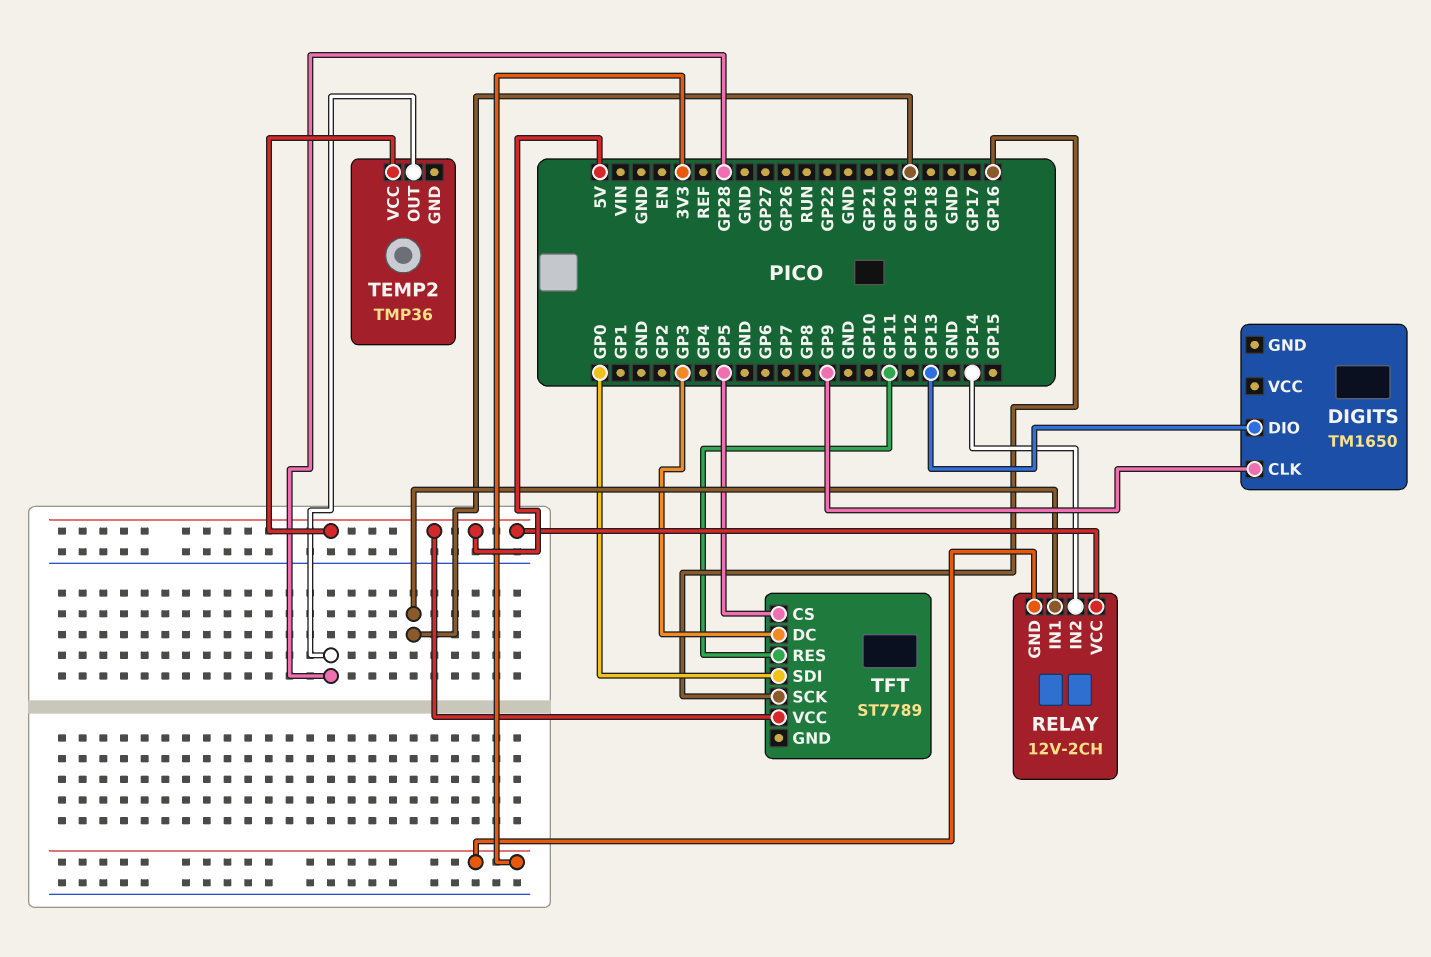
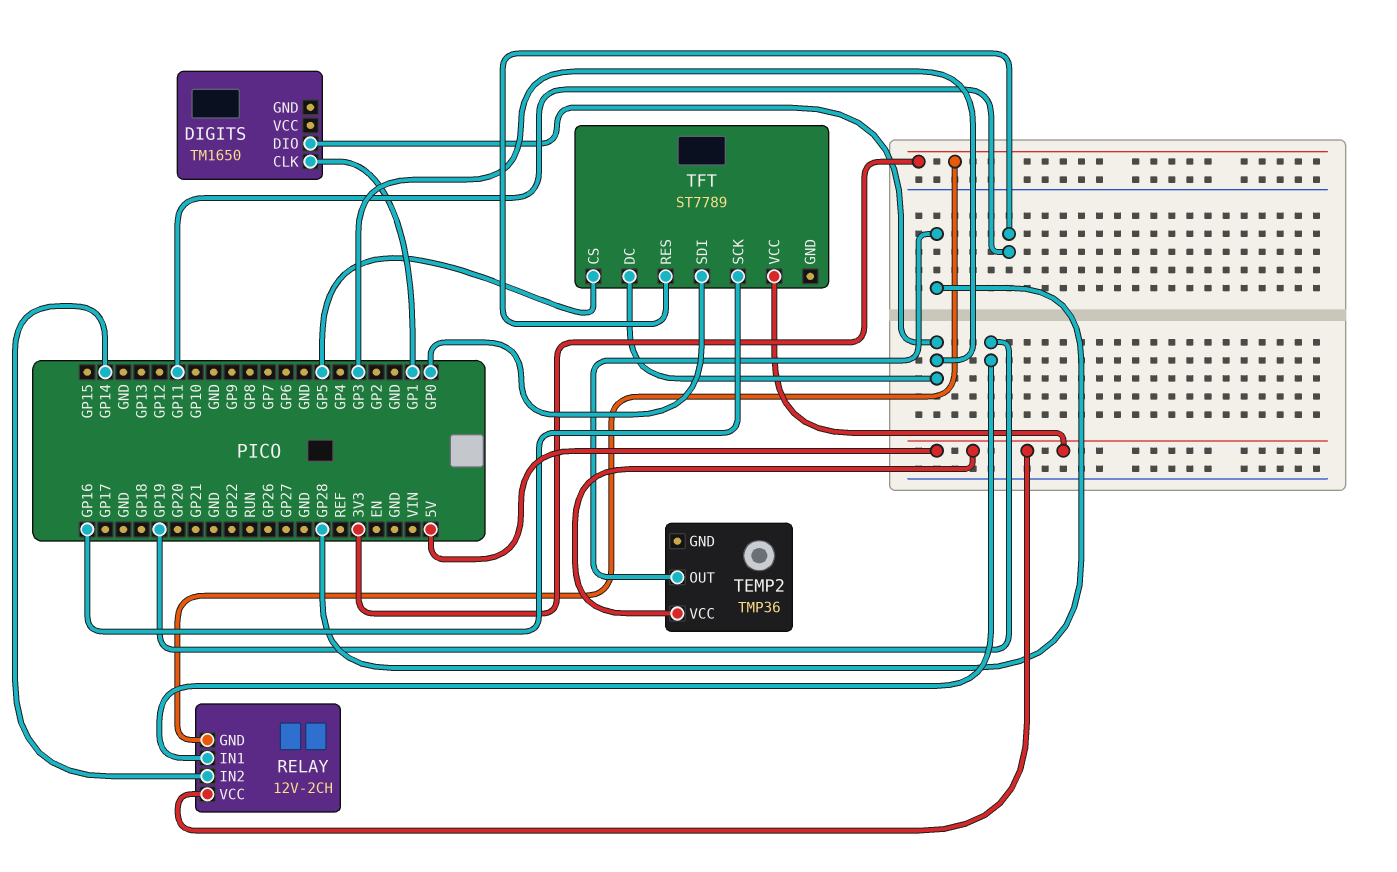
DIGITS pin CLK: GP9 -> GP1
DIGITS pin DIO: GP13 -> GP3

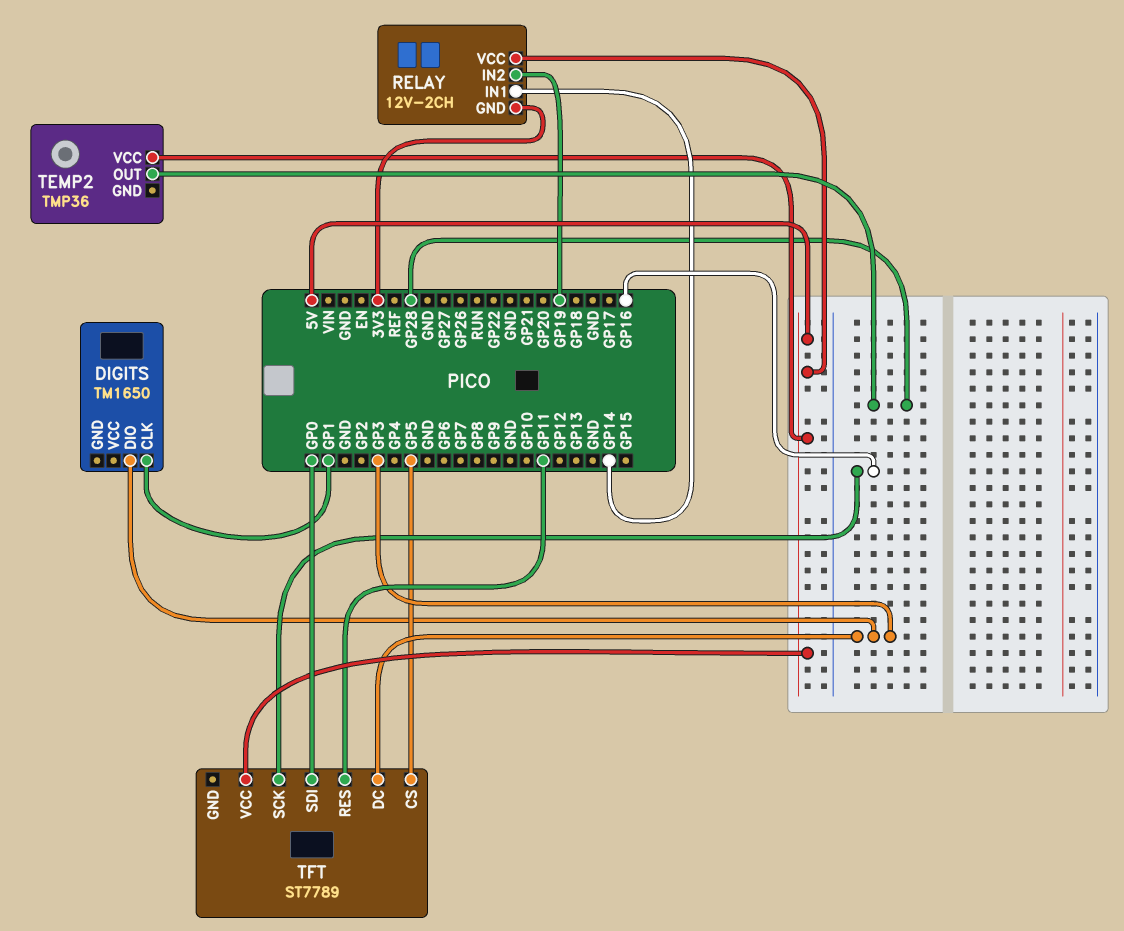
RELAY pin IN1: GP19 -> GP14
RELAY pin IN2: GP14 -> GP19

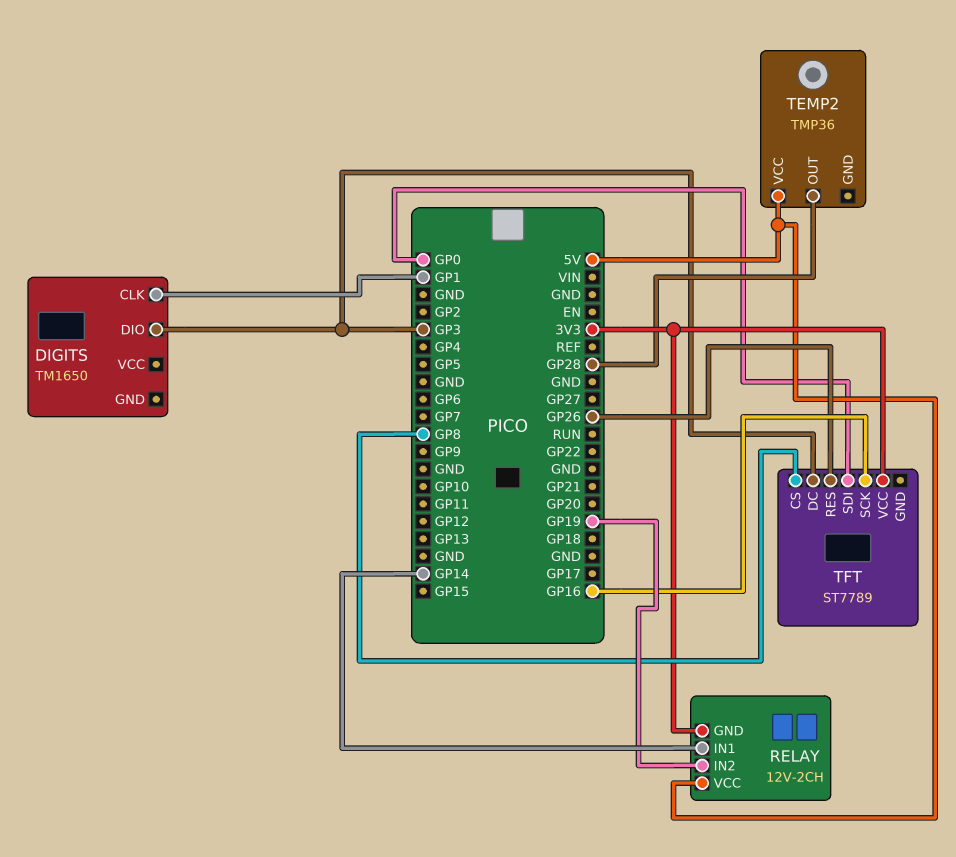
TFT pin CS: GP5 -> GP8
TFT pin RES: GP11 -> GP26
TFT pin VCC: 5V -> 3V3

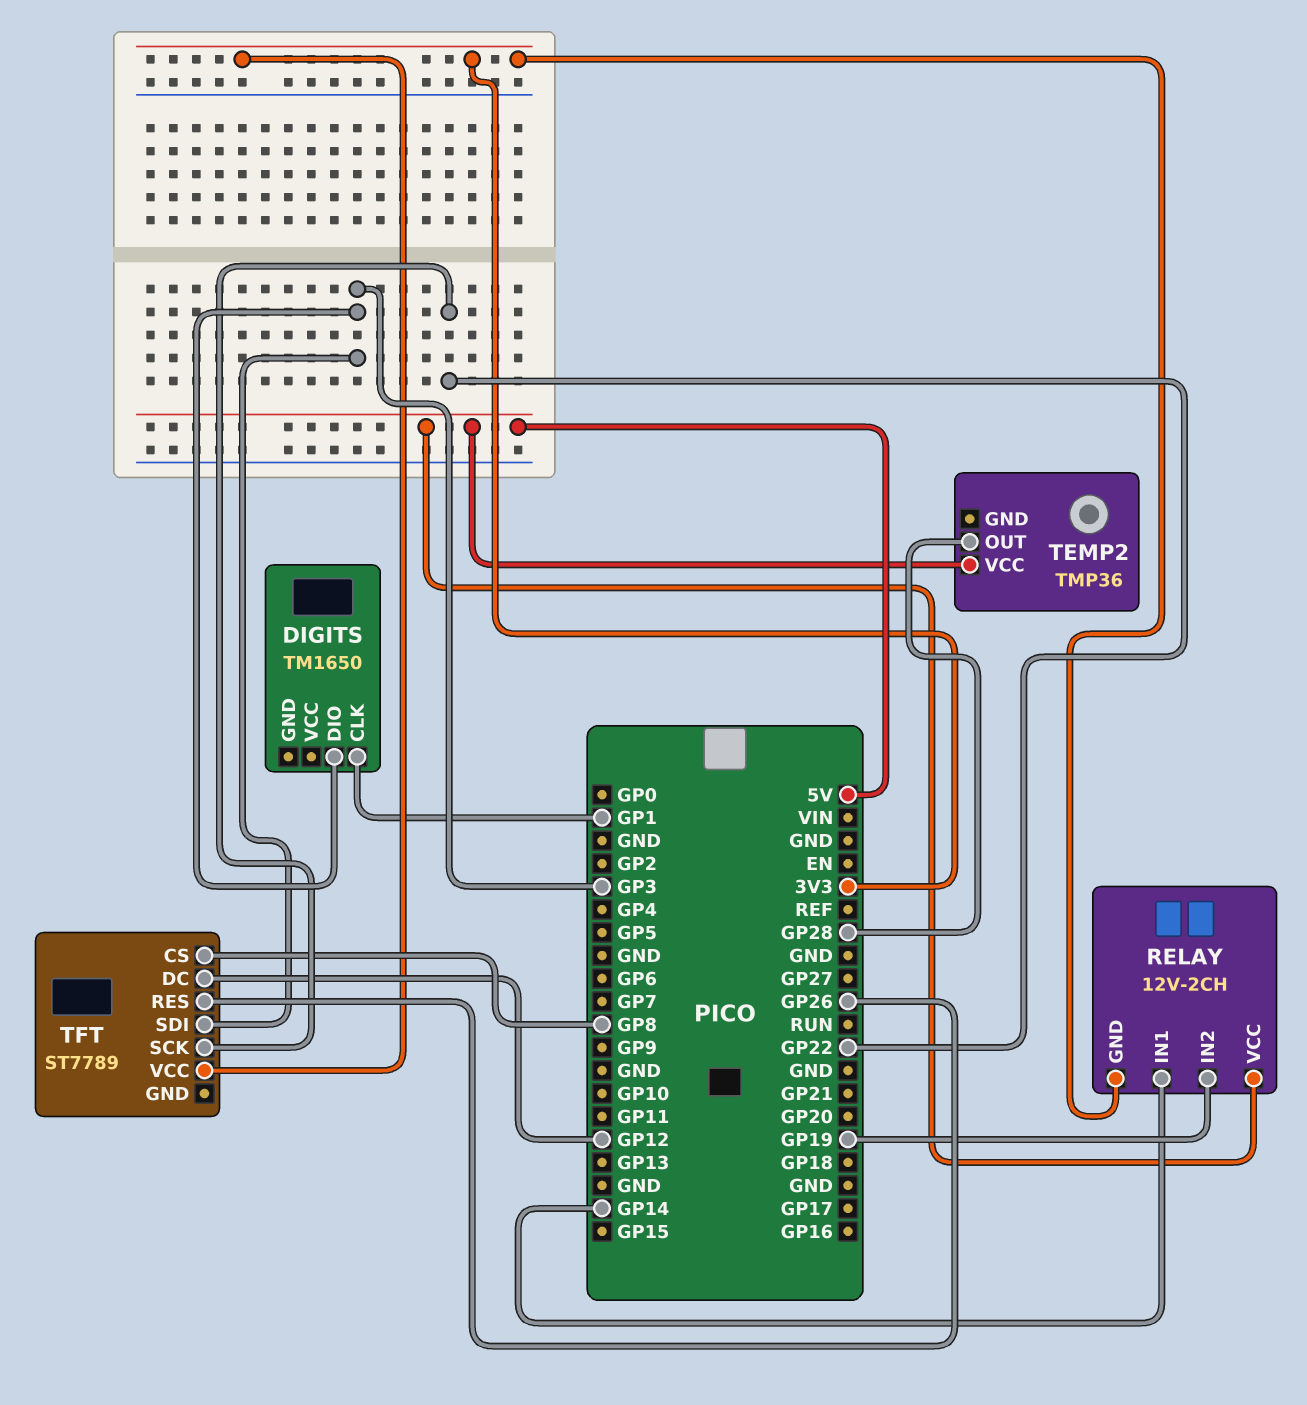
TFT pin DC: GP3 -> GP12
TFT pin SCK: GP16 -> GP22
TFT pin SDI: GP0 -> GP3

